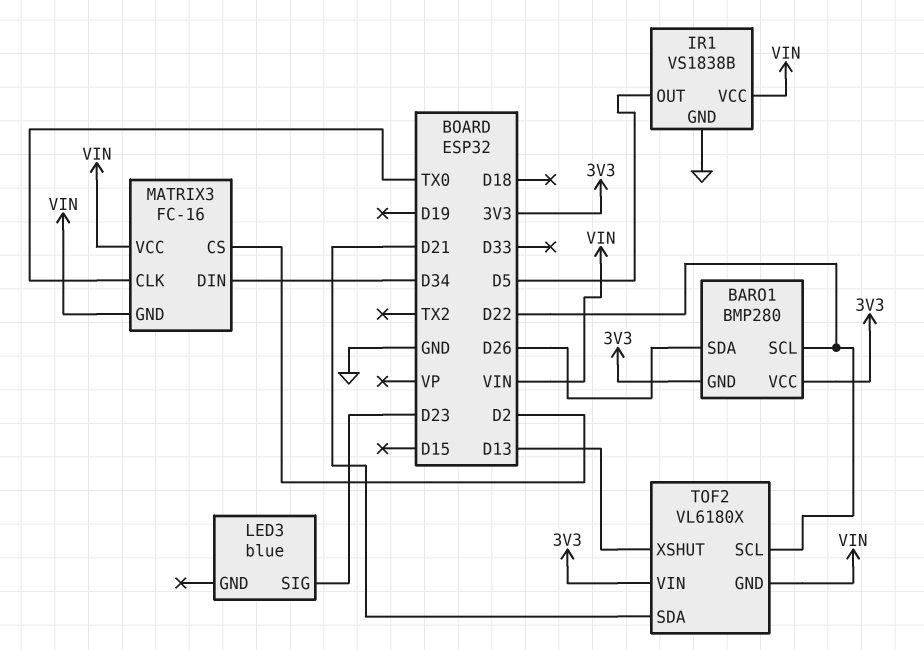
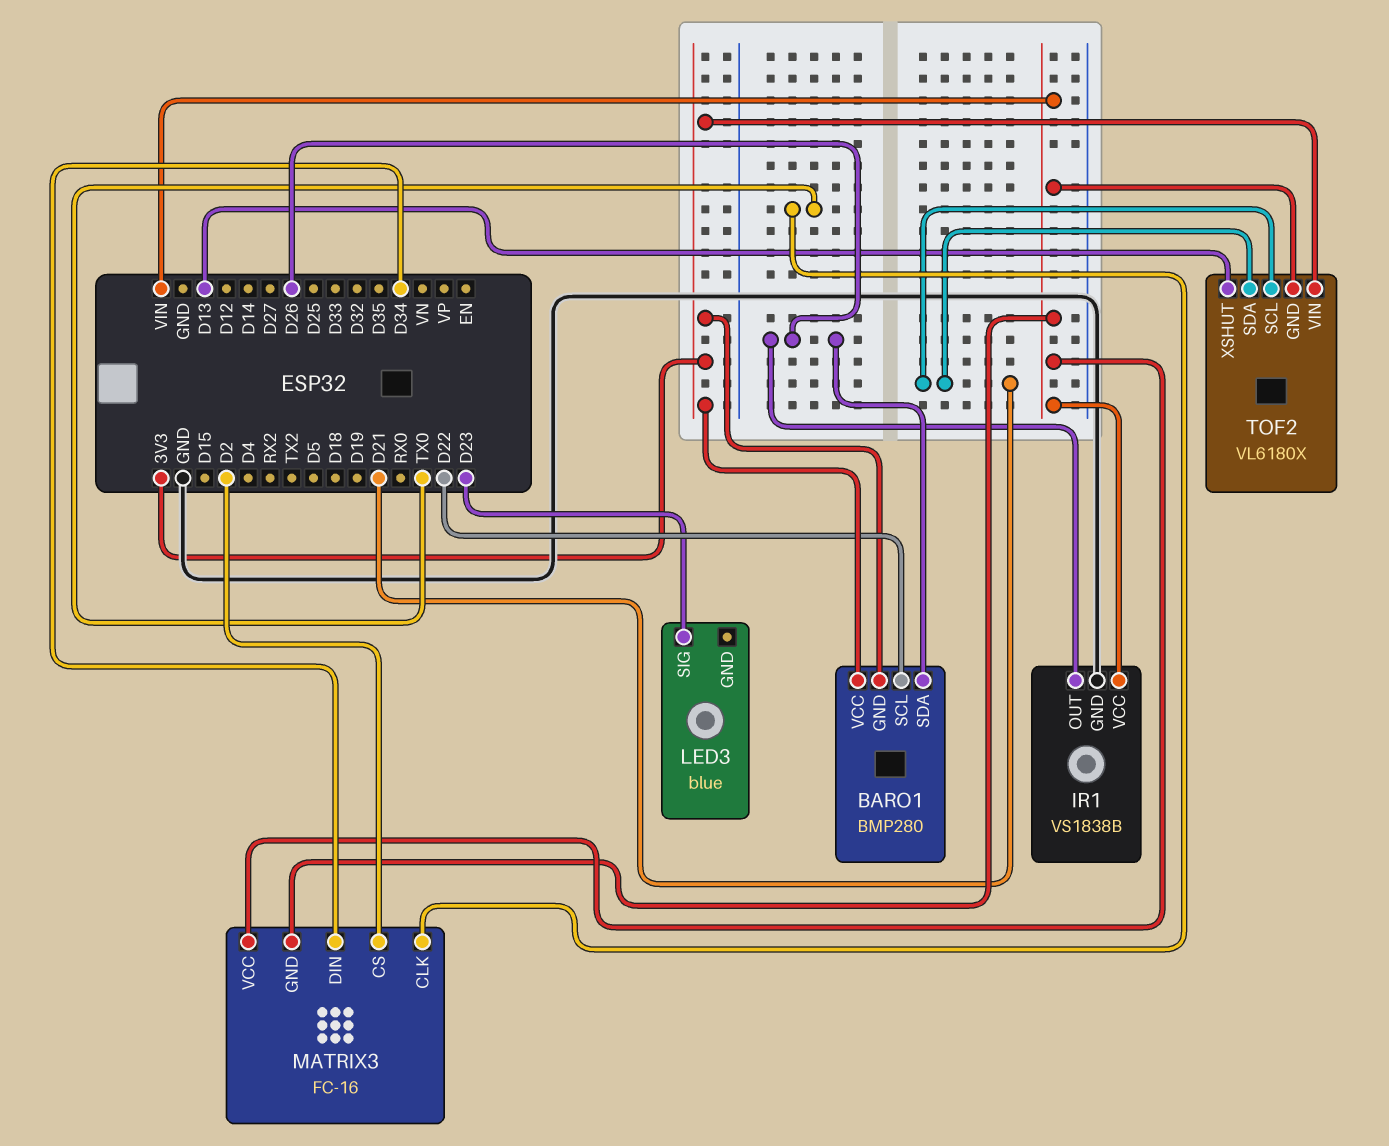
IR1 pin OUT: D5 -> D26
TOF2 pin SCL: D22 -> D21

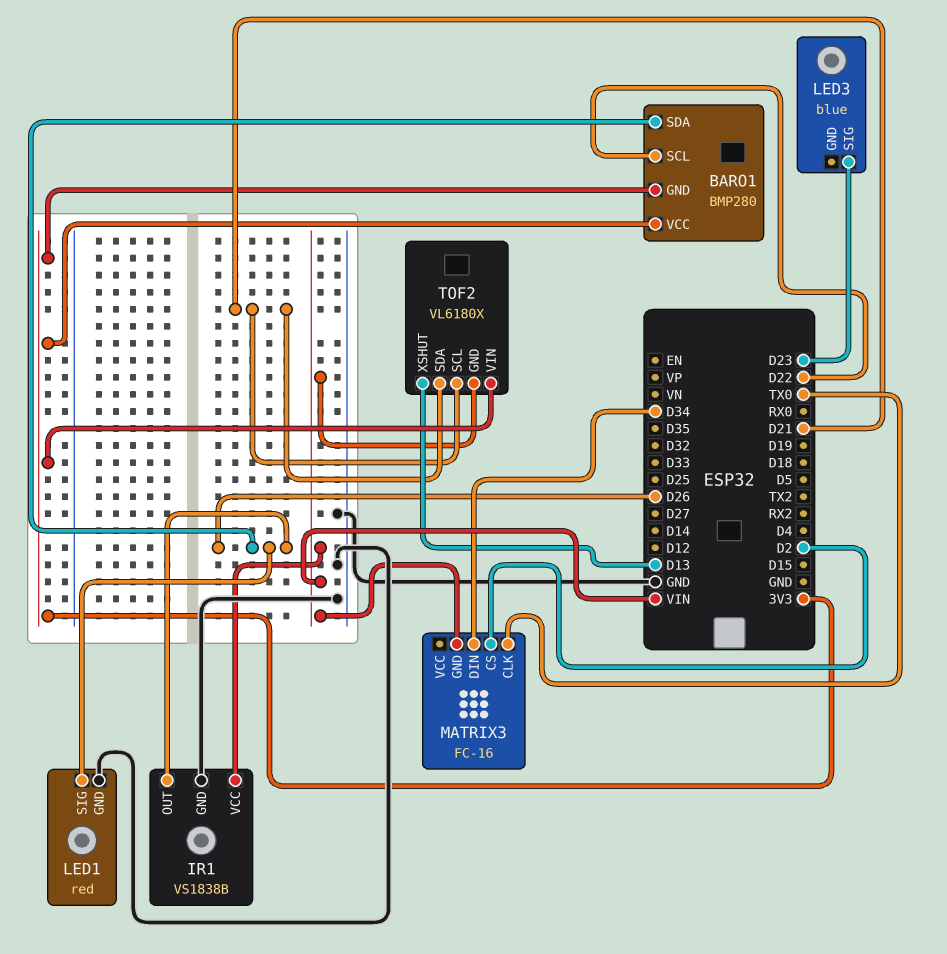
LED1: none -> red
LED1 pin GND: none -> GND
LED1 pin SIG: none -> D26
MATRIX3 pin VCC: VIN -> none

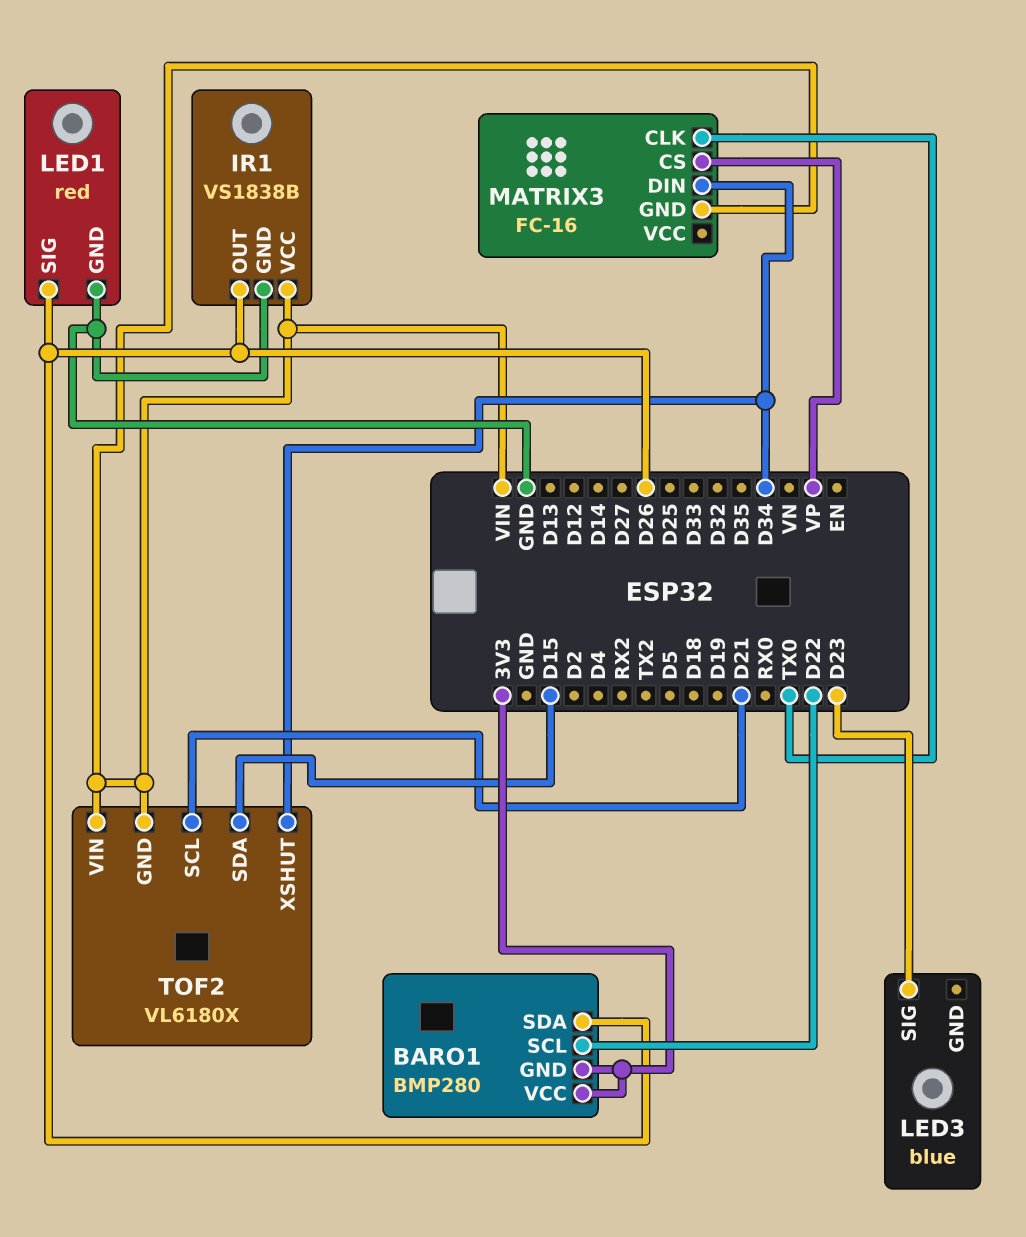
MATRIX3 pin CS: D2 -> VP
TOF2 pin SDA: D21 -> D15
TOF2 pin VIN: 3V3 -> VIN
TOF2 pin XSHUT: D13 -> D34

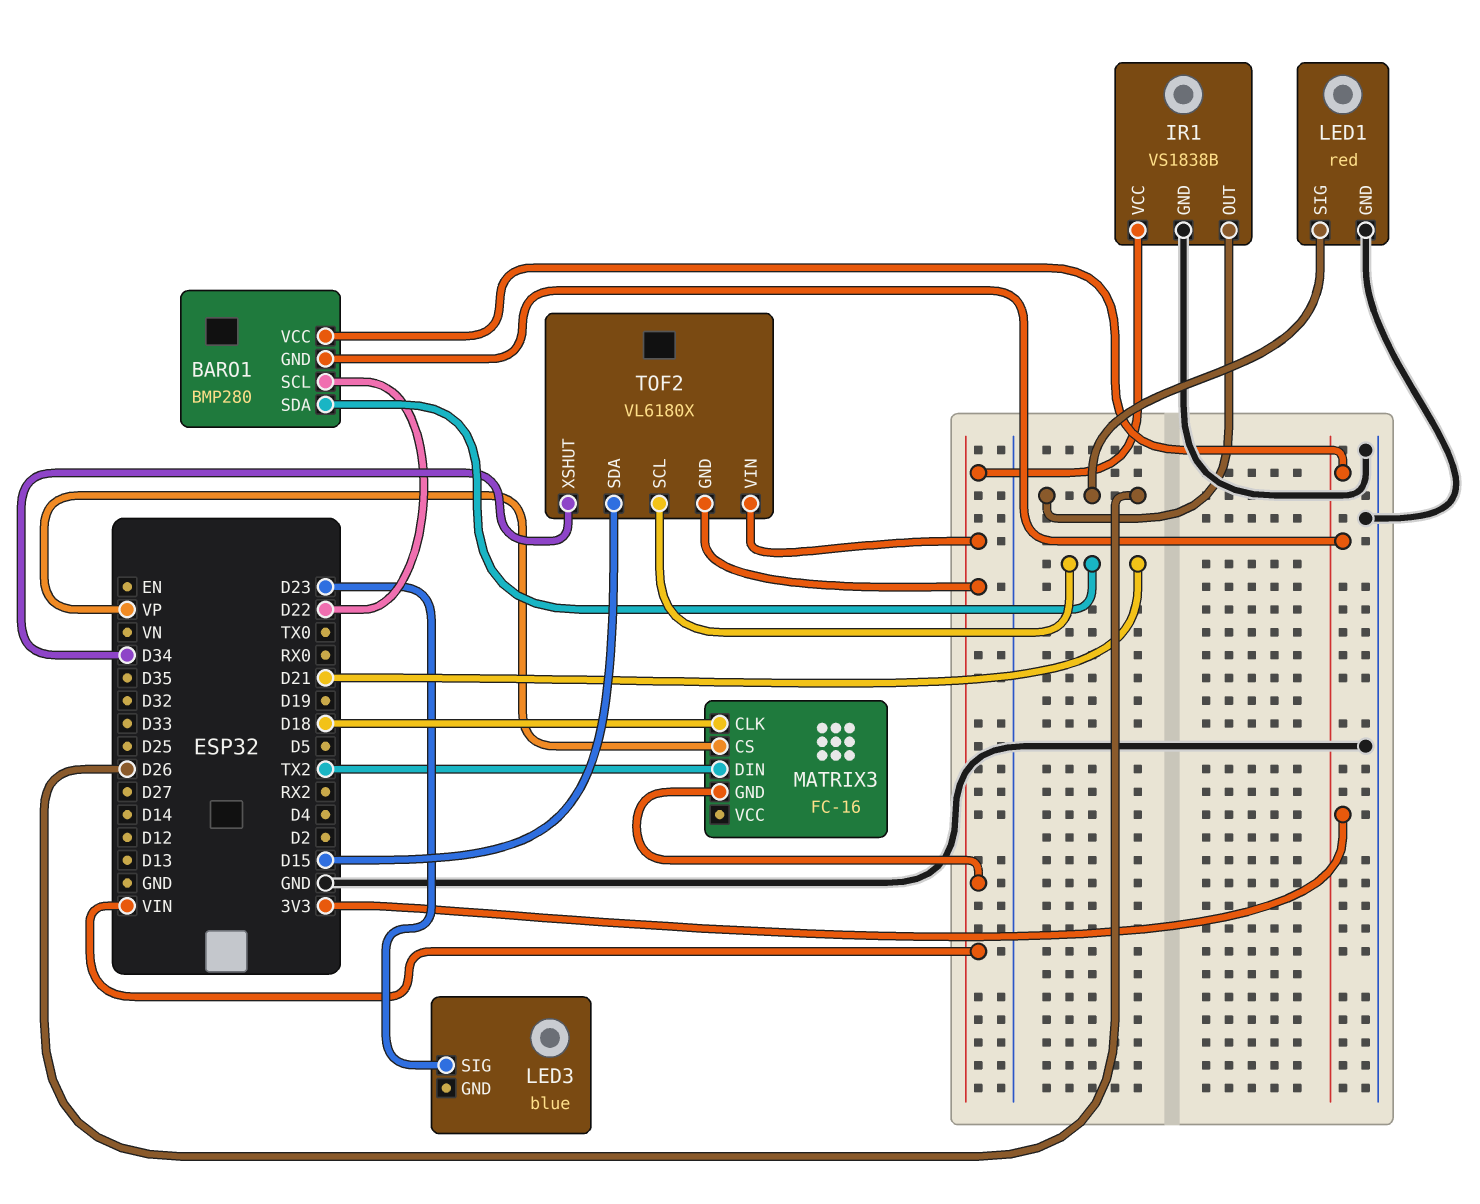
BARO1 pin SDA: D26 -> D21
MATRIX3 pin CLK: TX0 -> D18
MATRIX3 pin DIN: D34 -> TX2

